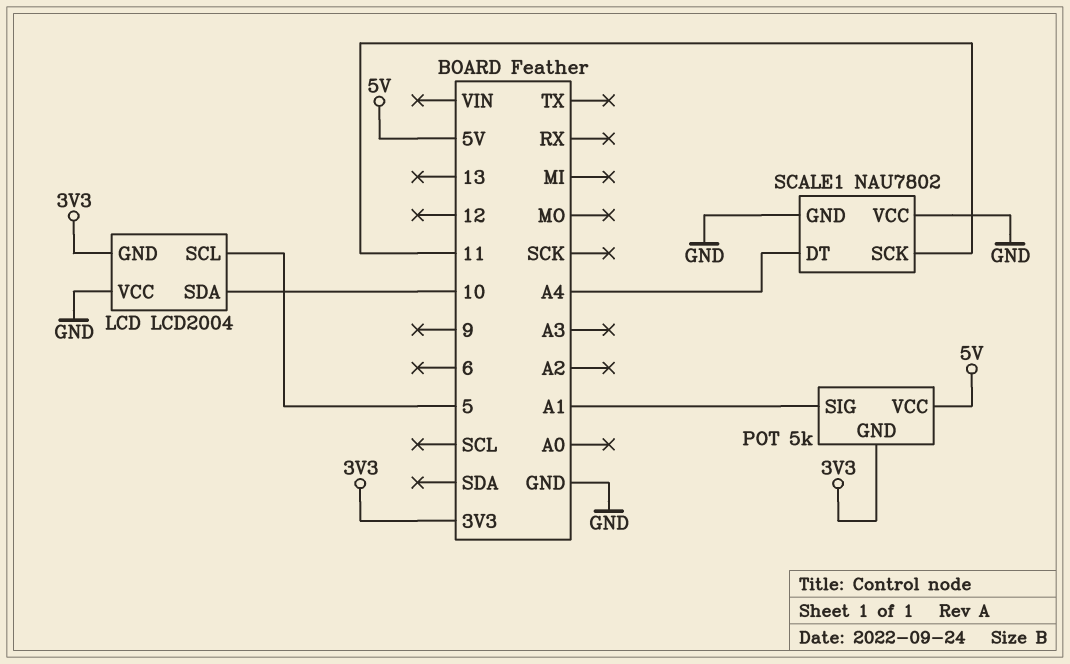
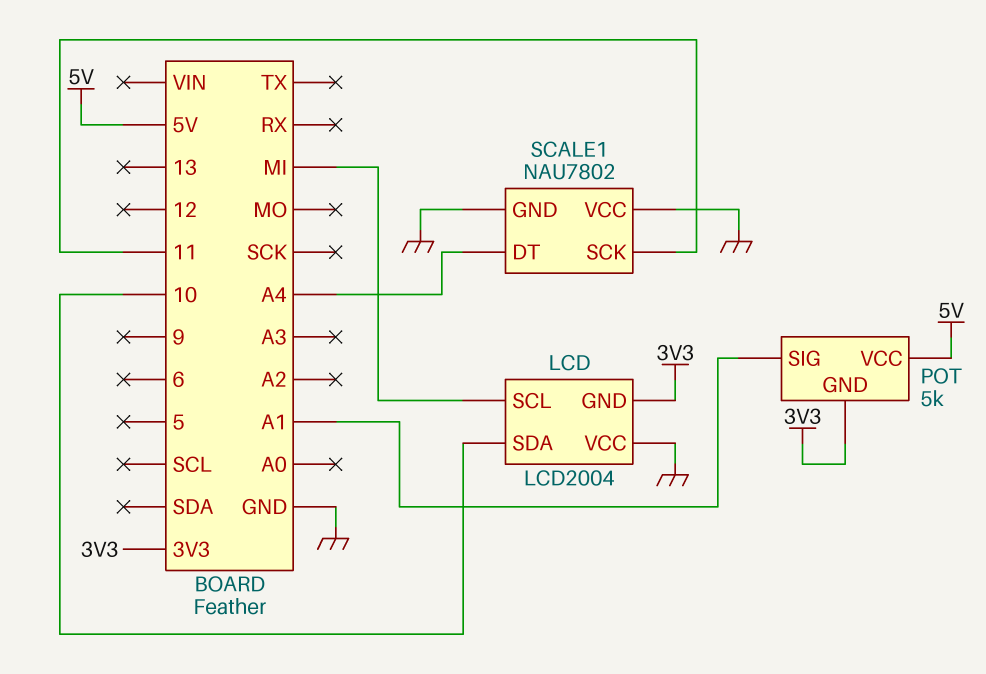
LCD pin SCL: 5 -> MI

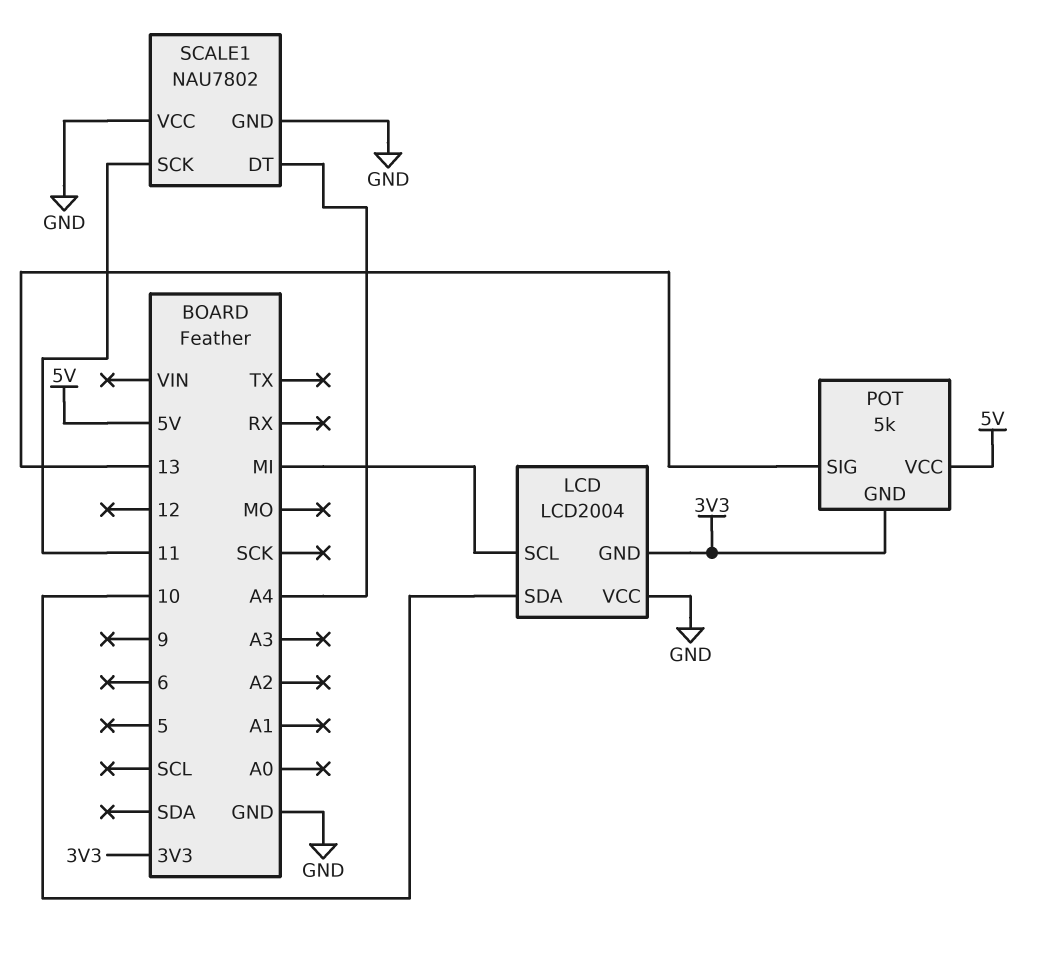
POT pin SIG: A1 -> 13

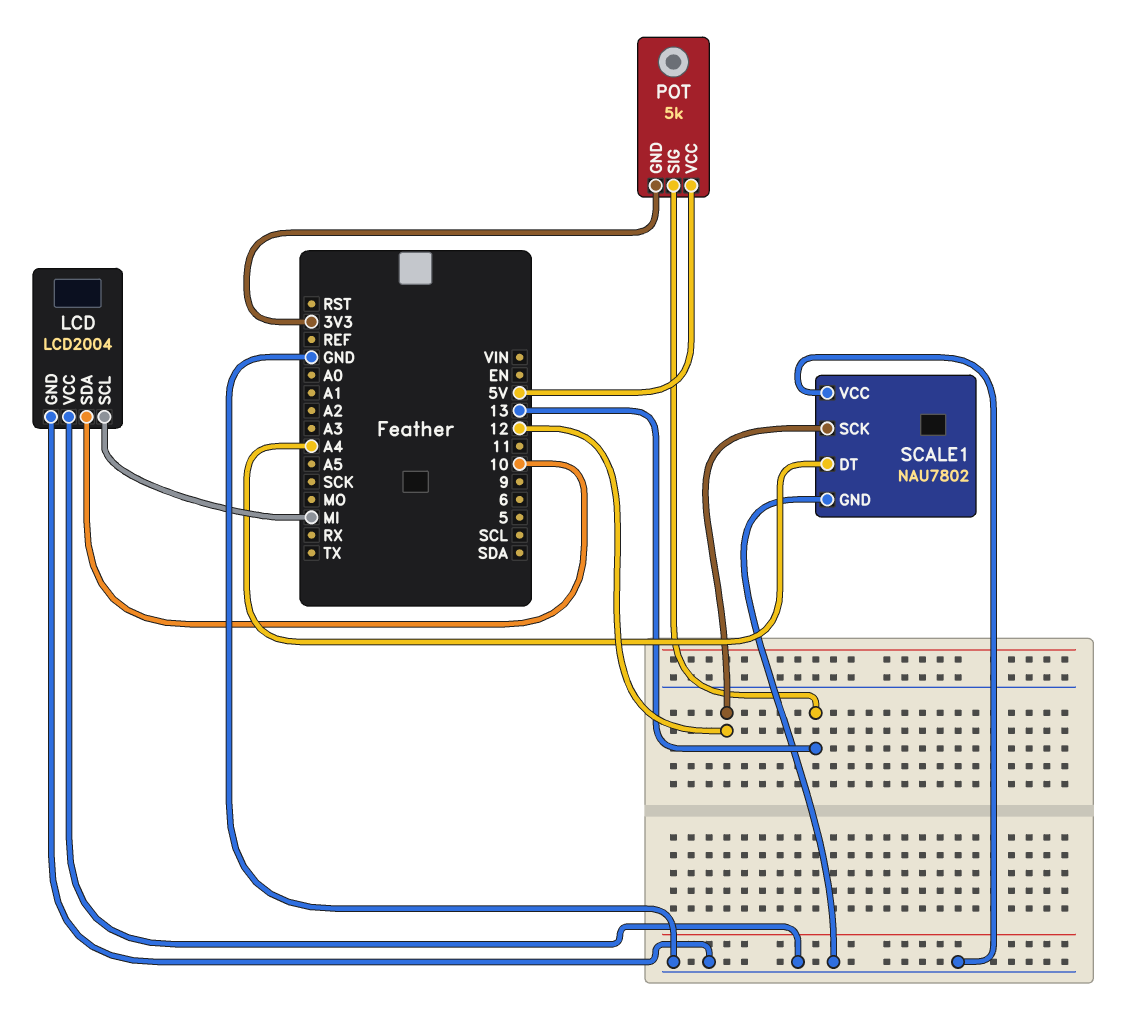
LCD pin GND: 3V3 -> GND
SCALE1 pin SCK: 11 -> 12

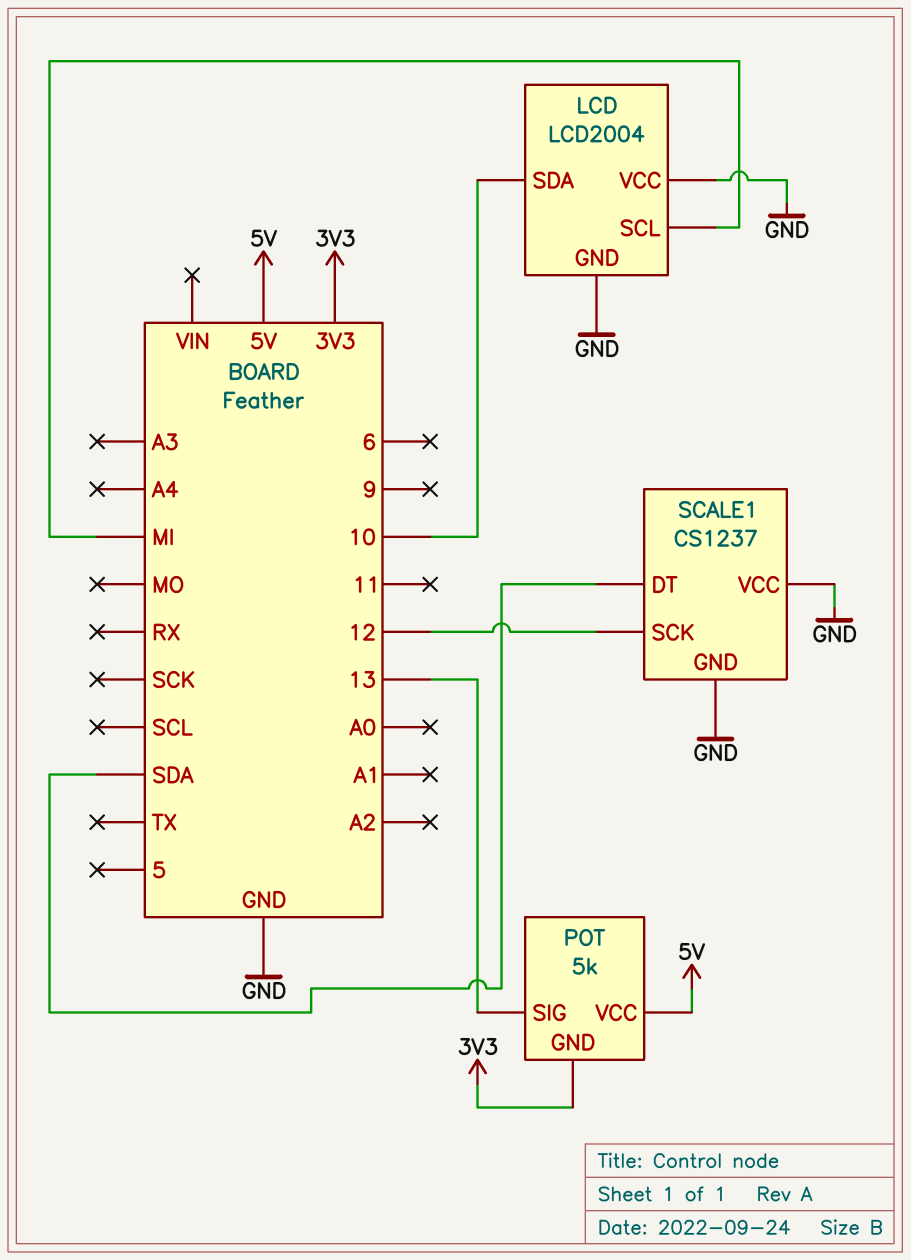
SCALE1: NAU7802 -> CS1237
SCALE1 pin DT: A4 -> SDA

